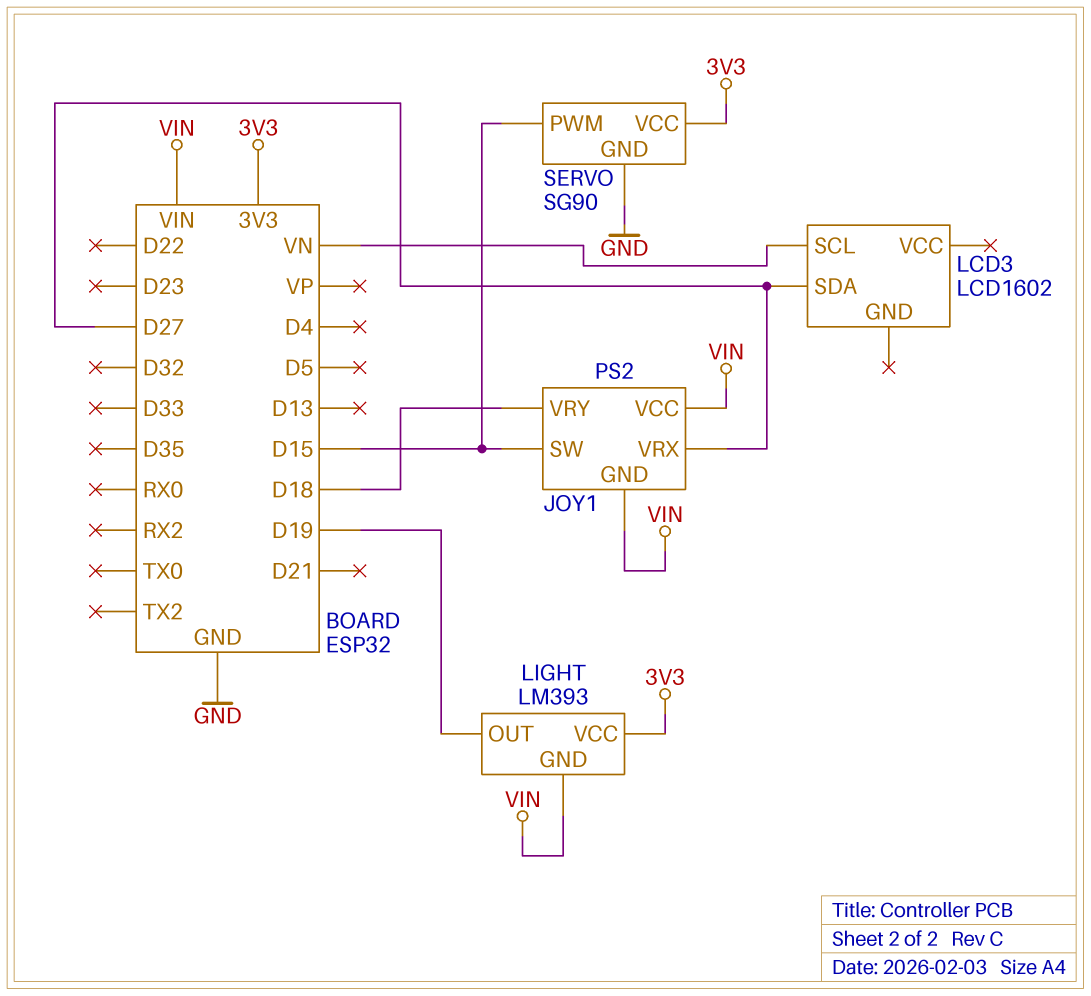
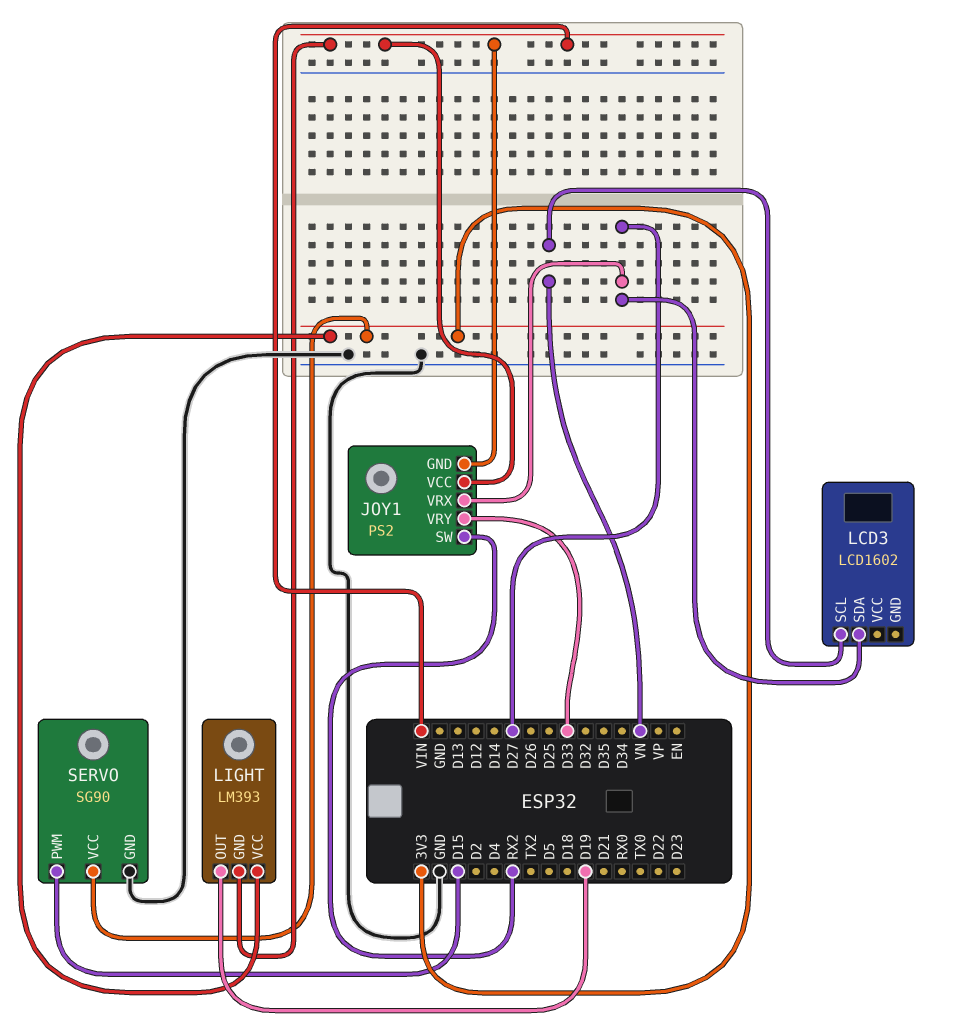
JOY1 pin SW: D15 -> RX2
JOY1 pin VRY: D18 -> D33

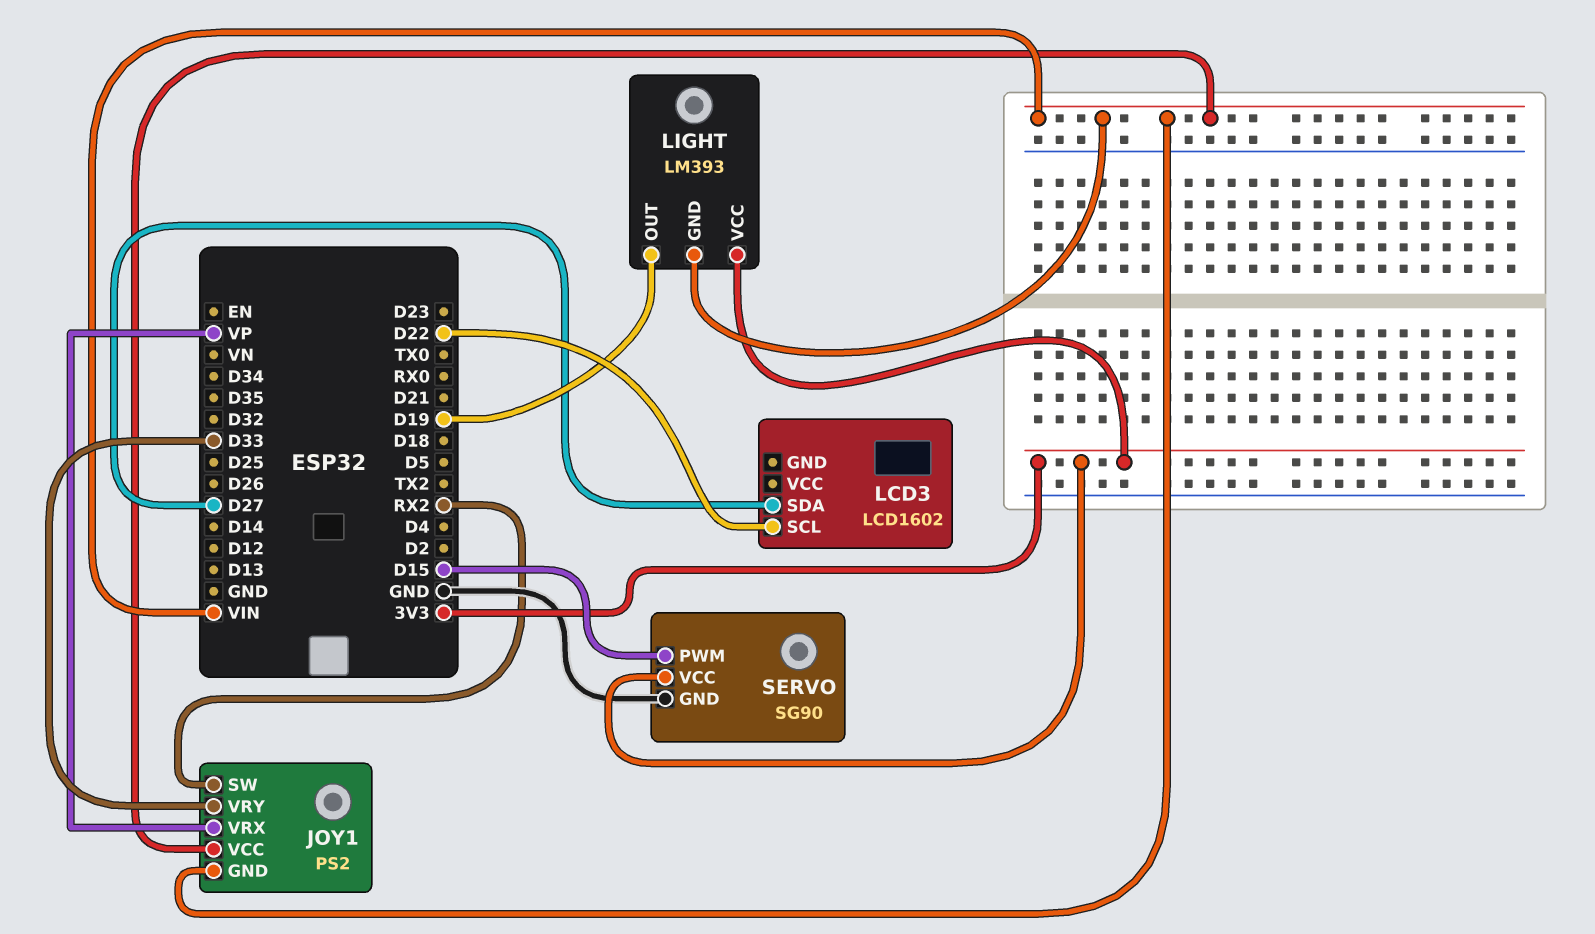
JOY1 pin VRX: D27 -> VP
LCD3 pin SCL: VN -> D22

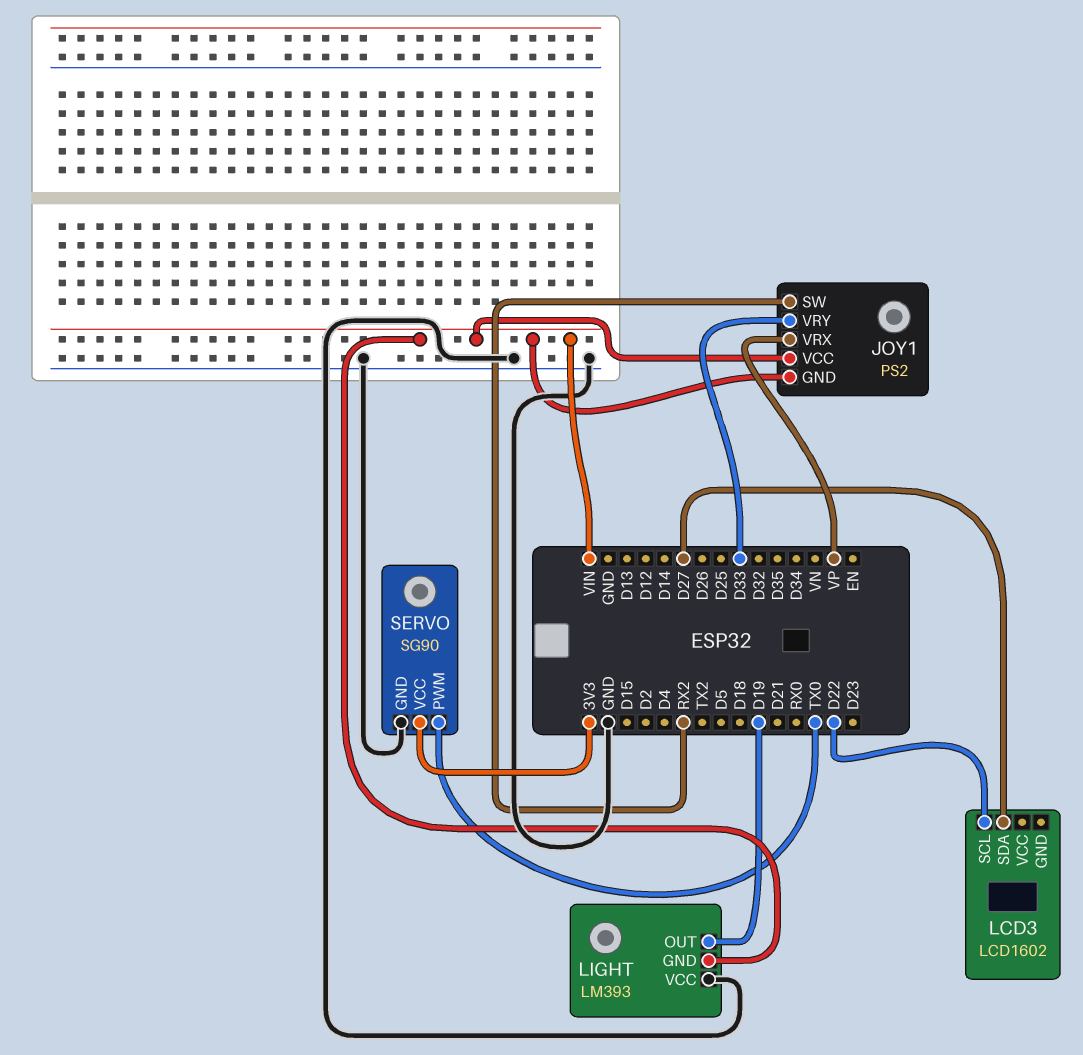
LIGHT pin VCC: 3V3 -> GND
SERVO pin PWM: D15 -> TX0

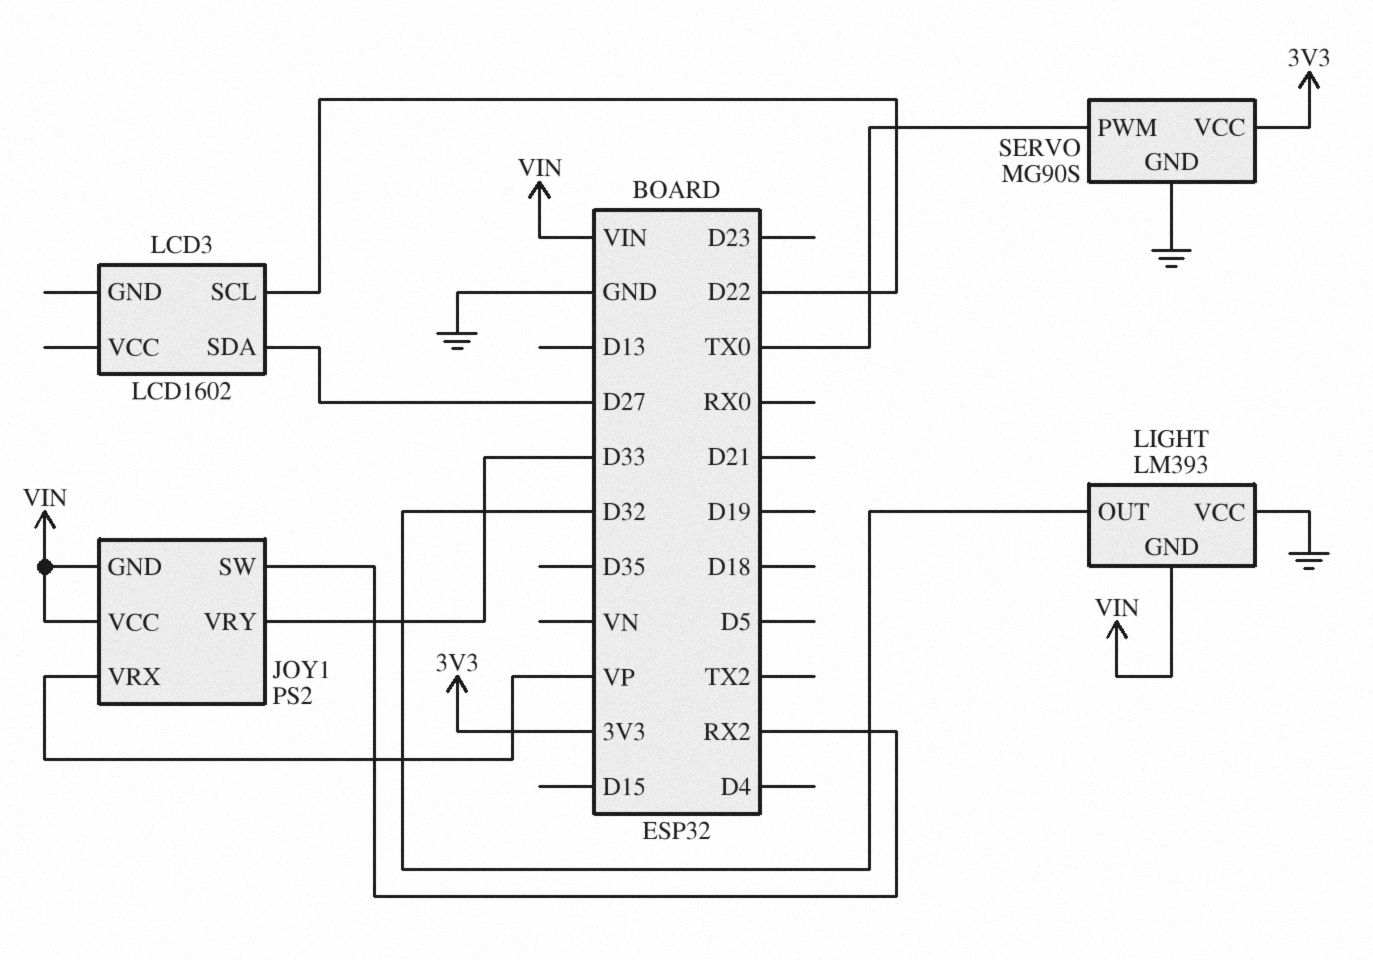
LIGHT pin OUT: D19 -> D32
SERVO: SG90 -> MG90S

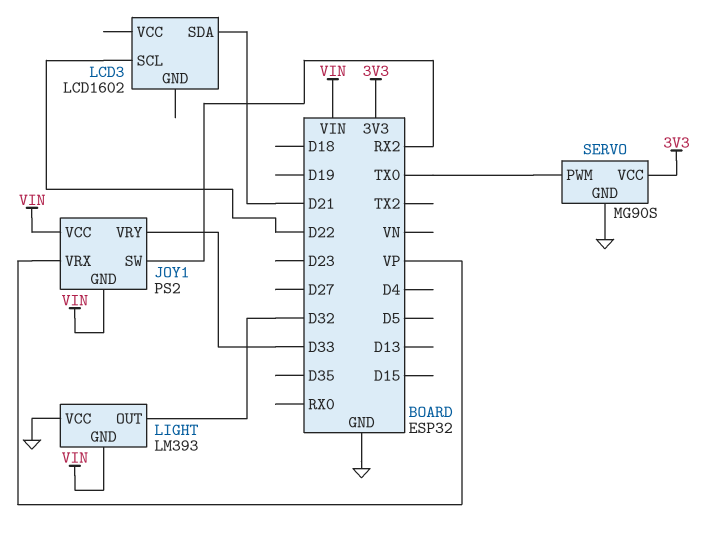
LCD3 pin SDA: D27 -> D21

